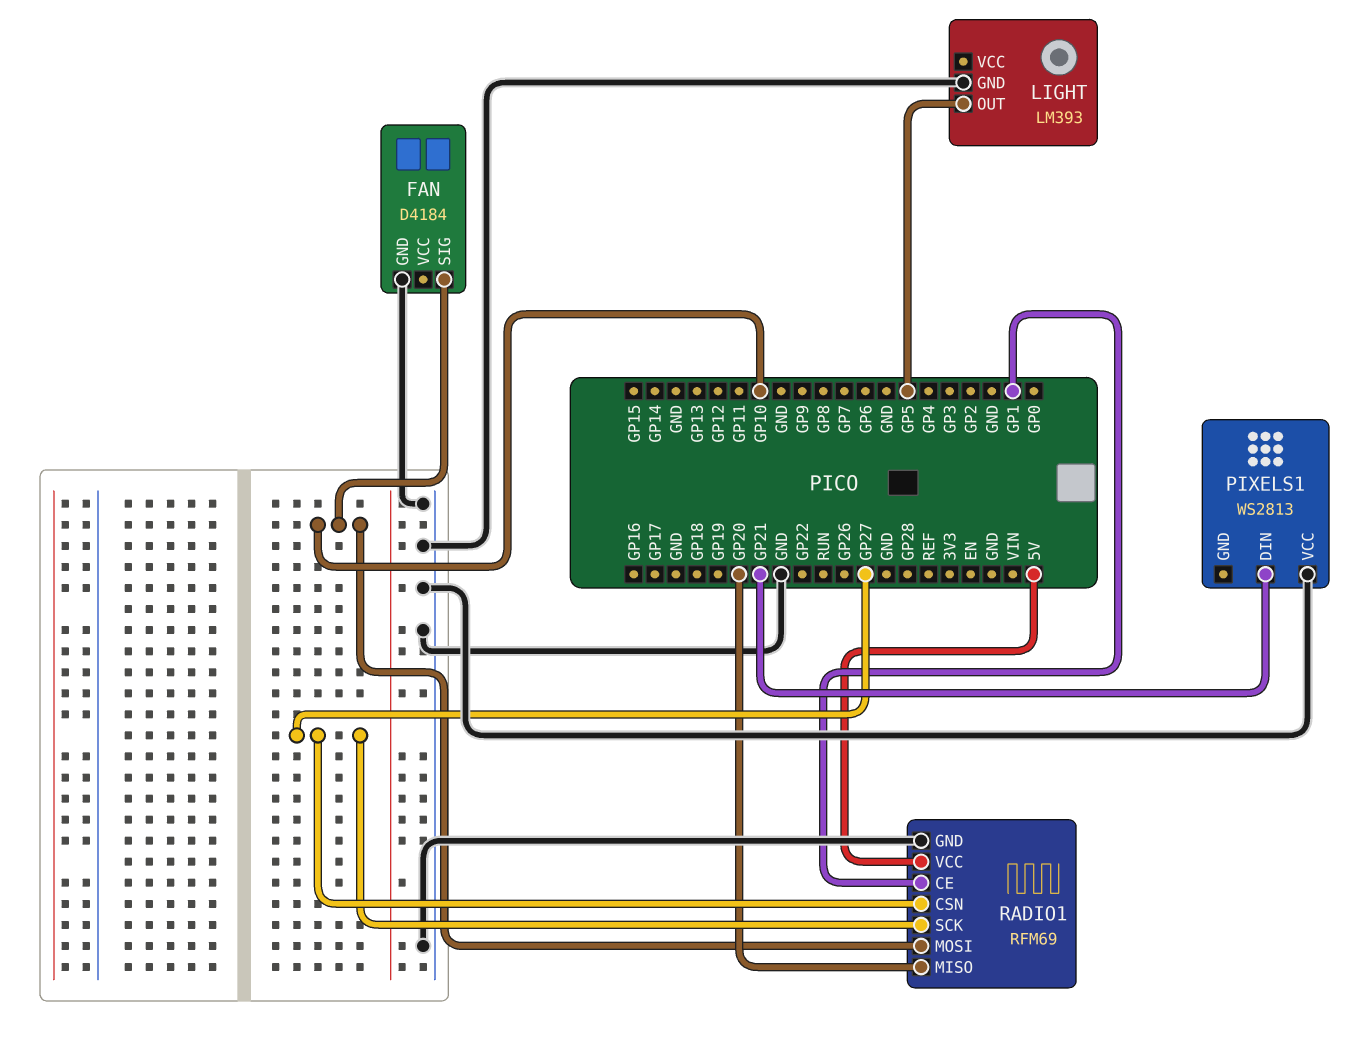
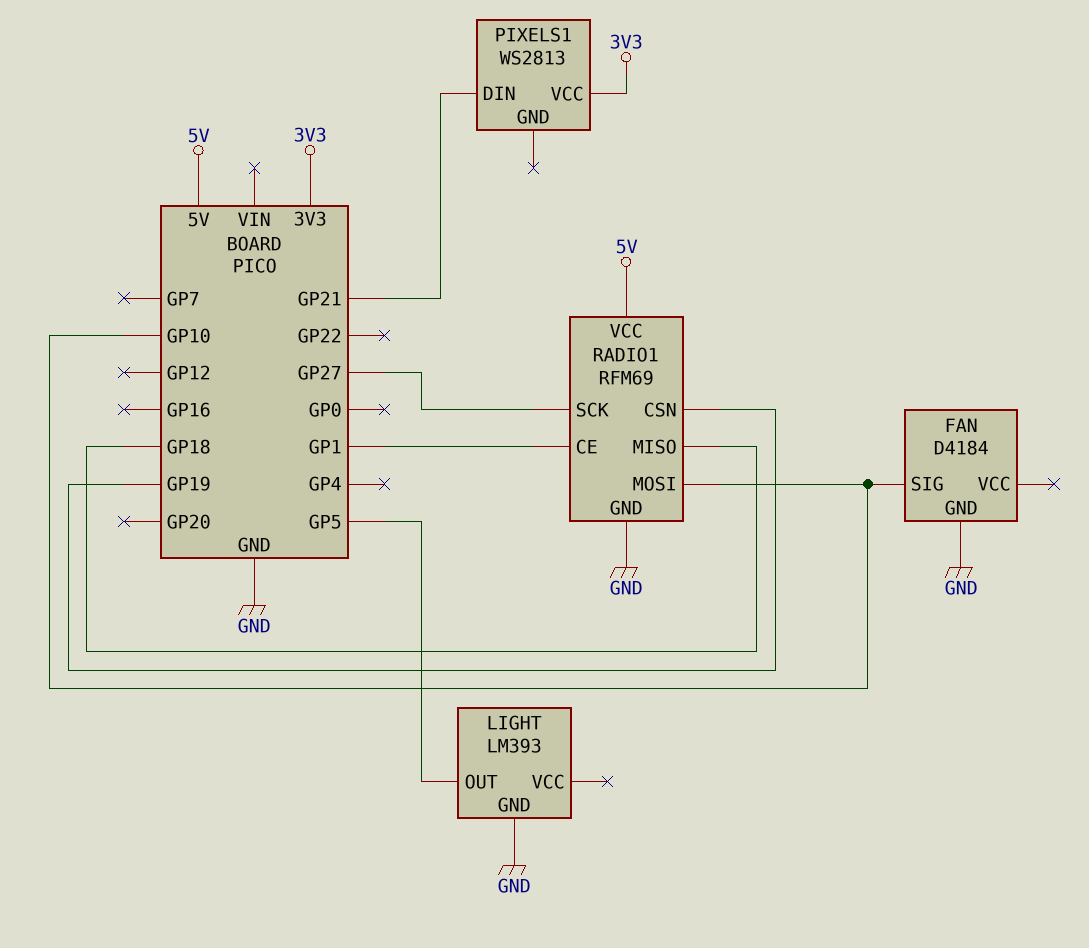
PIXELS1 pin VCC: GND -> 3V3
RADIO1 pin CSN: GP27 -> GP19
RADIO1 pin MISO: GP20 -> GP18

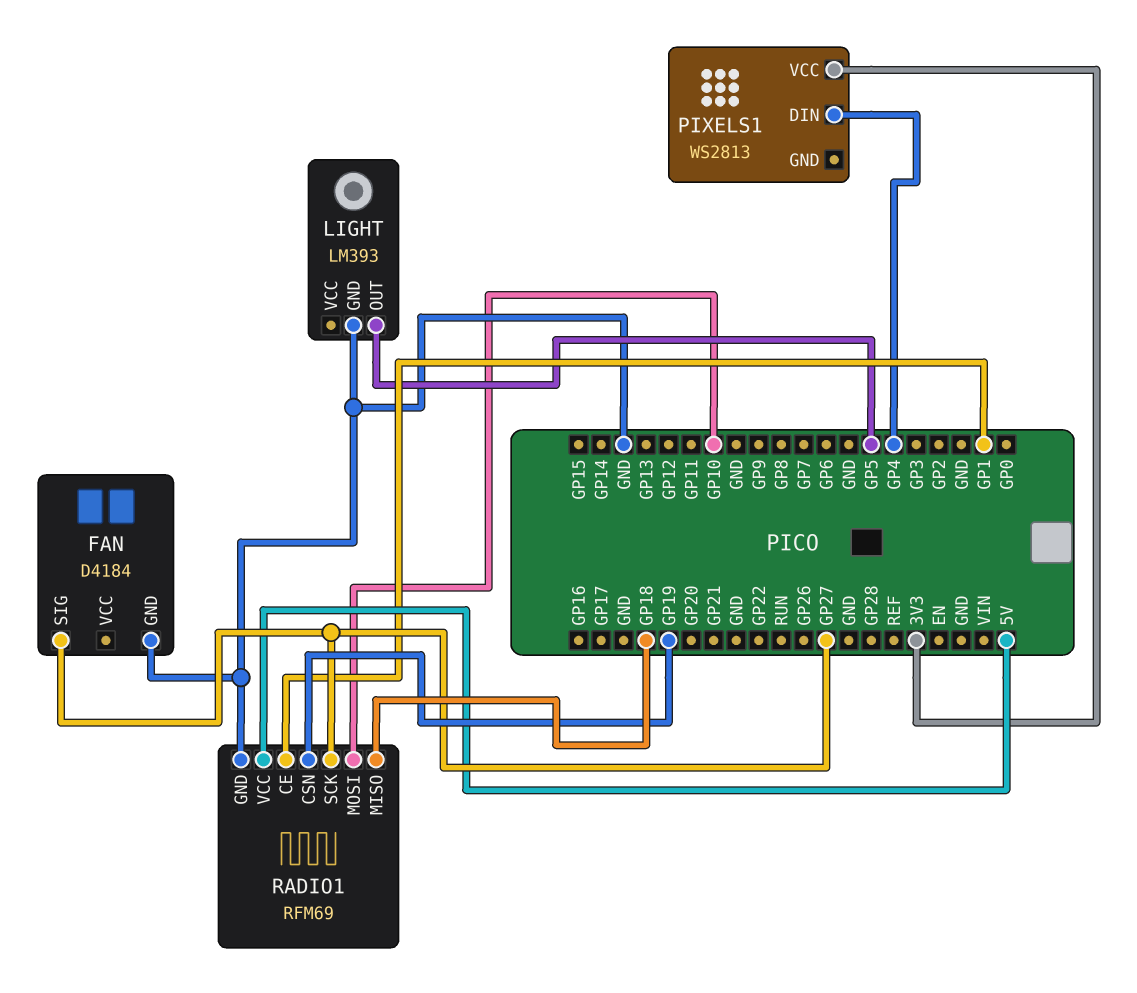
FAN pin SIG: GP10 -> GP27
PIXELS1 pin DIN: GP21 -> GP4

